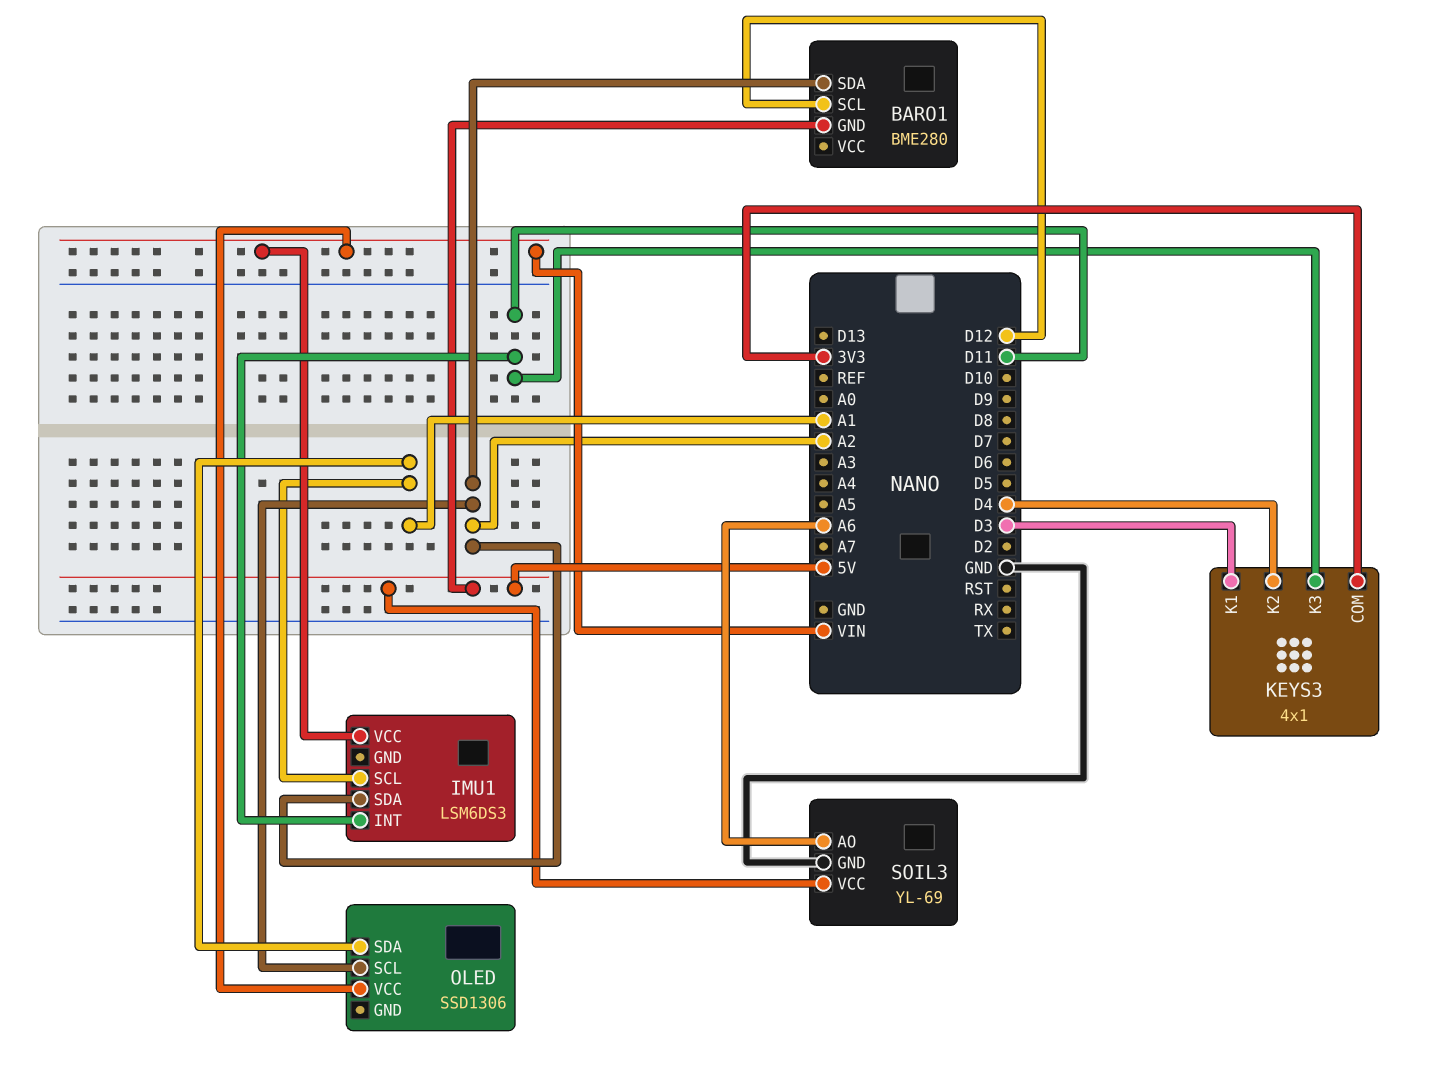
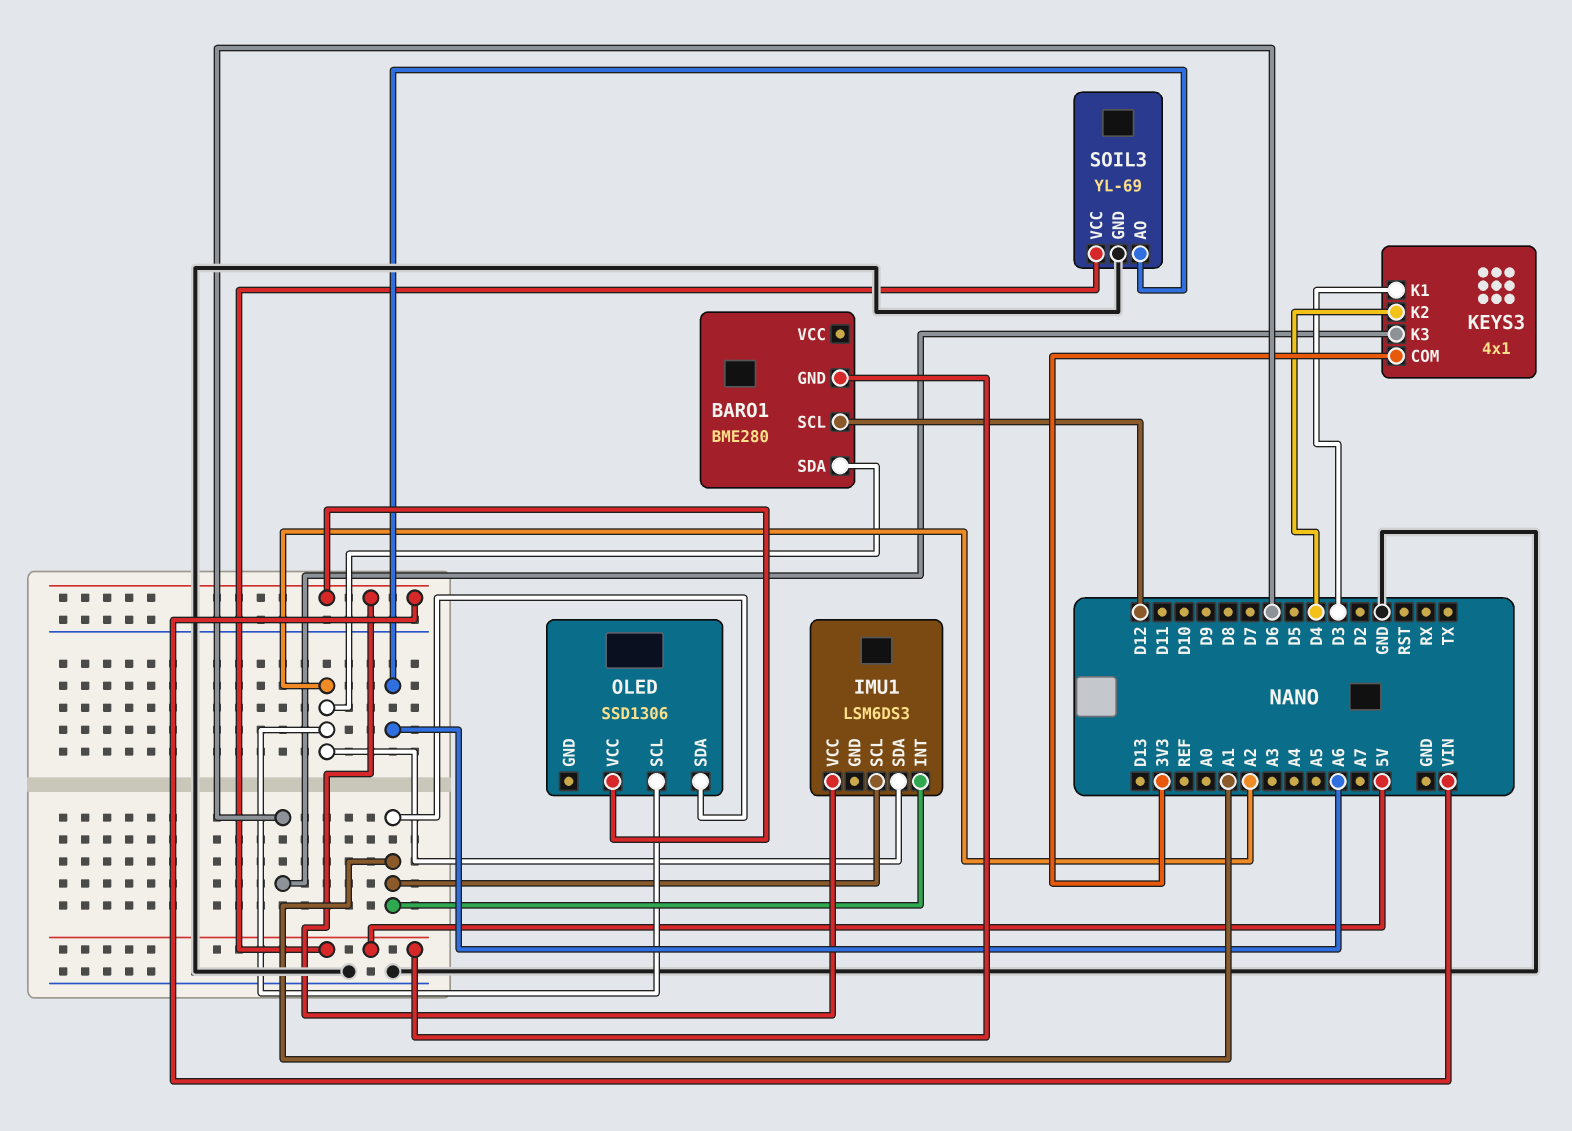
IMU1 pin INT: D11 -> A1
KEYS3 pin K3: D11 -> D6

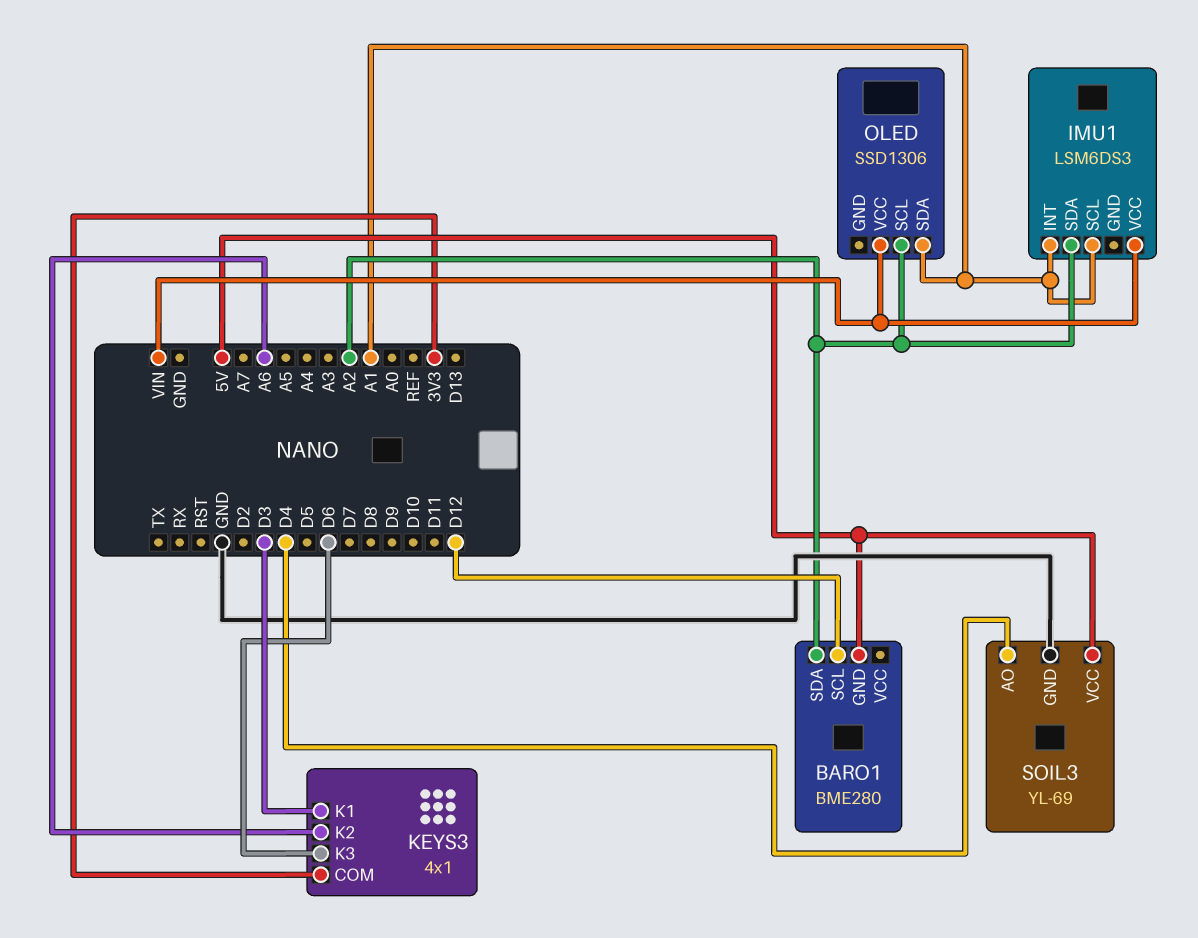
KEYS3 pin K2: D4 -> A6
SOIL3 pin AO: A6 -> D4

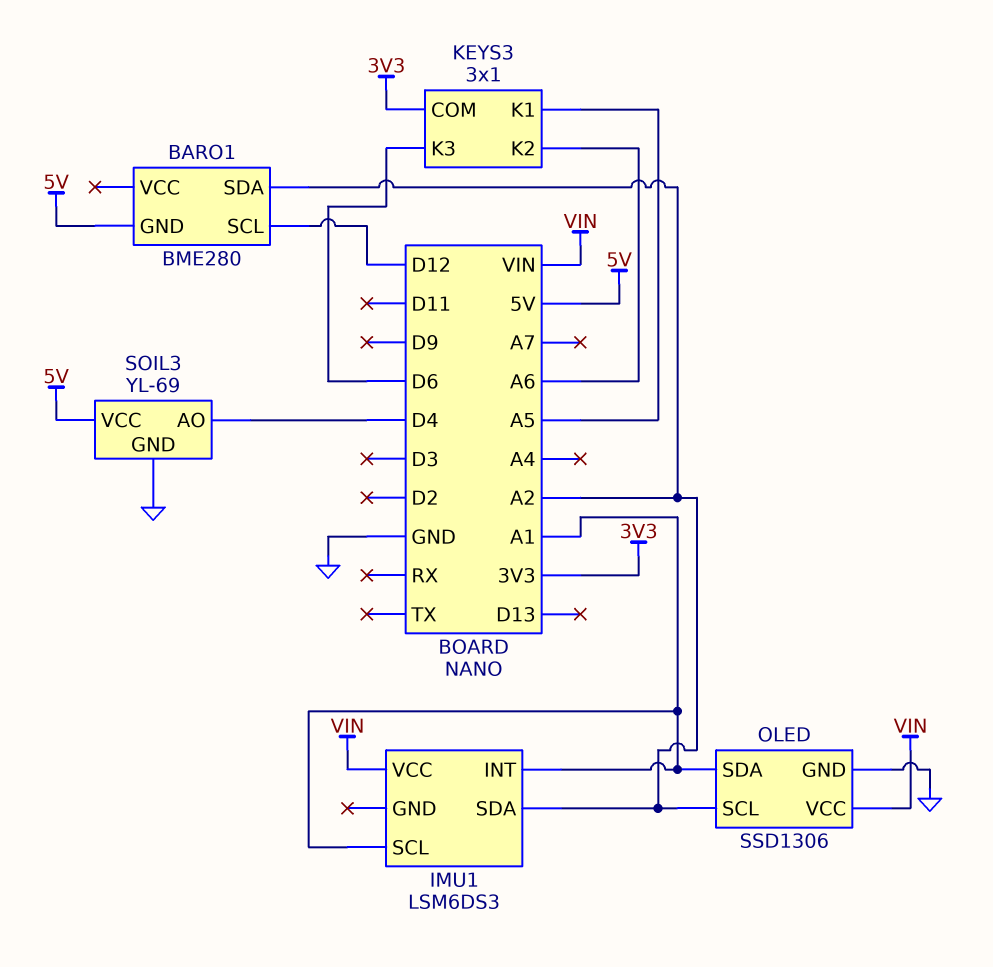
KEYS3: 4x1 -> 3x1
KEYS3 pin K1: D3 -> A5
OLED pin GND: none -> GND

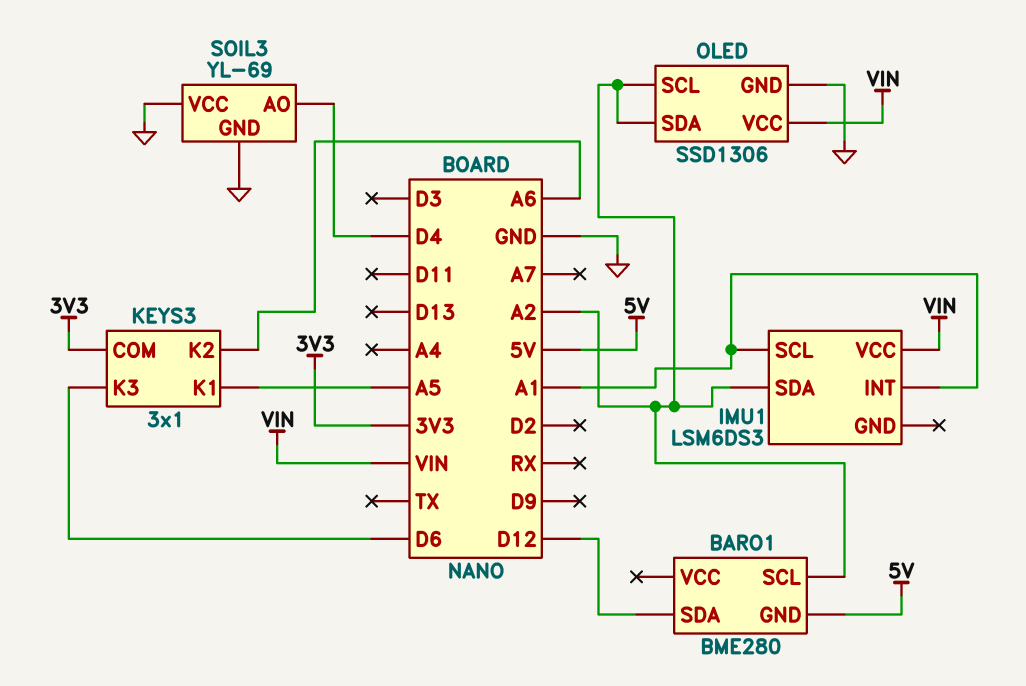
BARO1 pin SCL: D12 -> A2
BARO1 pin SDA: A2 -> D12
OLED pin SDA: A1 -> A2
SOIL3 pin VCC: 5V -> GND

